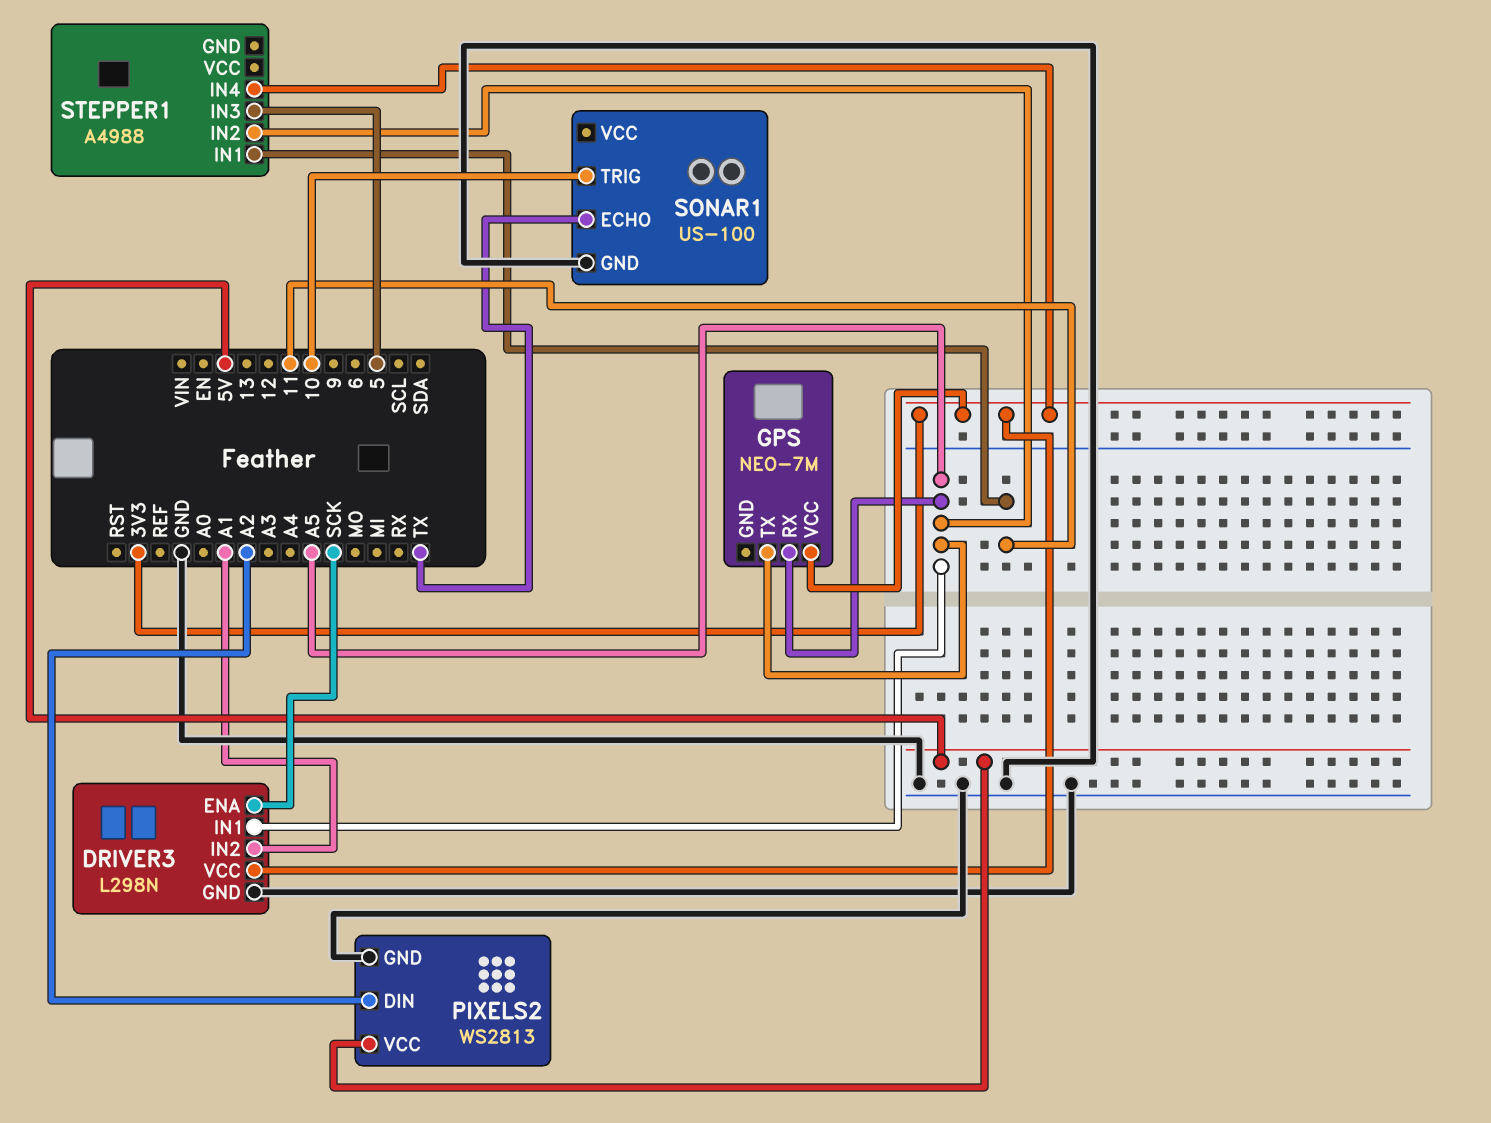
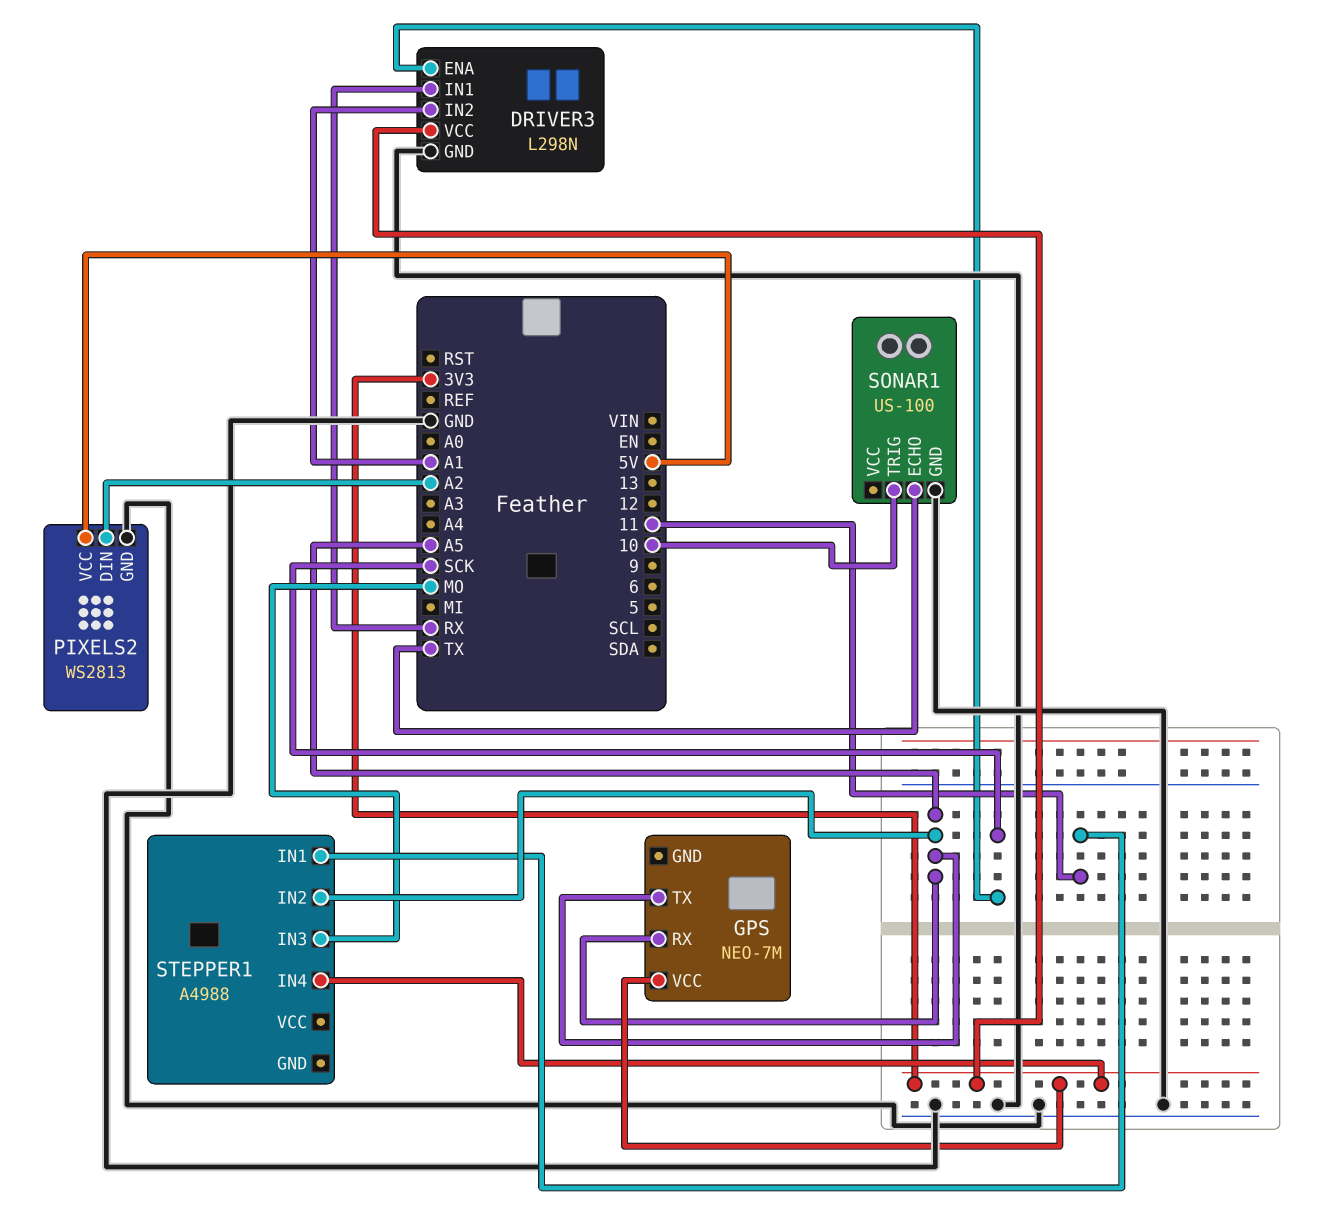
DRIVER3 pin IN1: A5 -> RX
STEPPER1 pin IN3: 5 -> MO

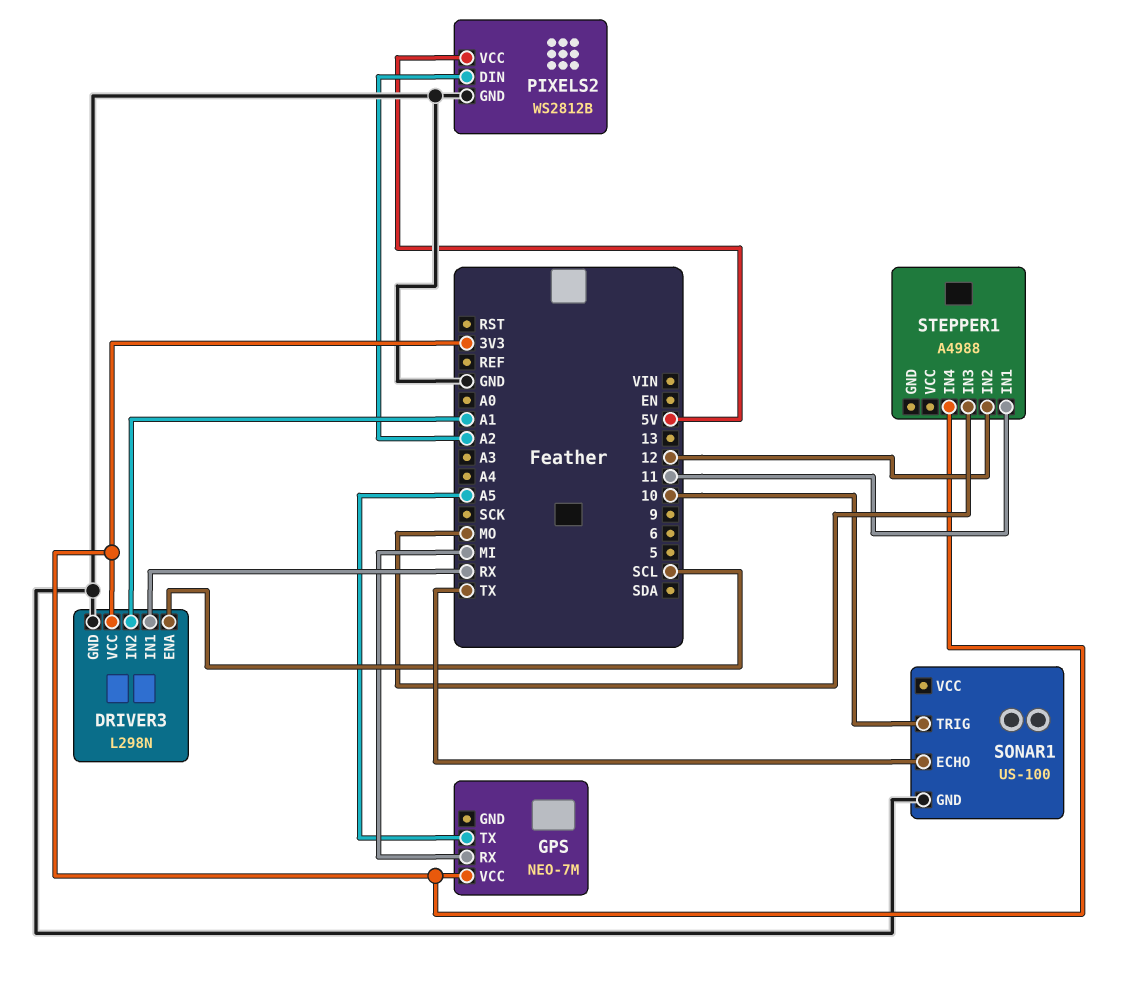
DRIVER3 pin ENA: SCK -> SCL
GPS pin RX: A5 -> MI
PIXELS2: WS2813 -> WS2812B
STEPPER1 pin IN2: A5 -> 12

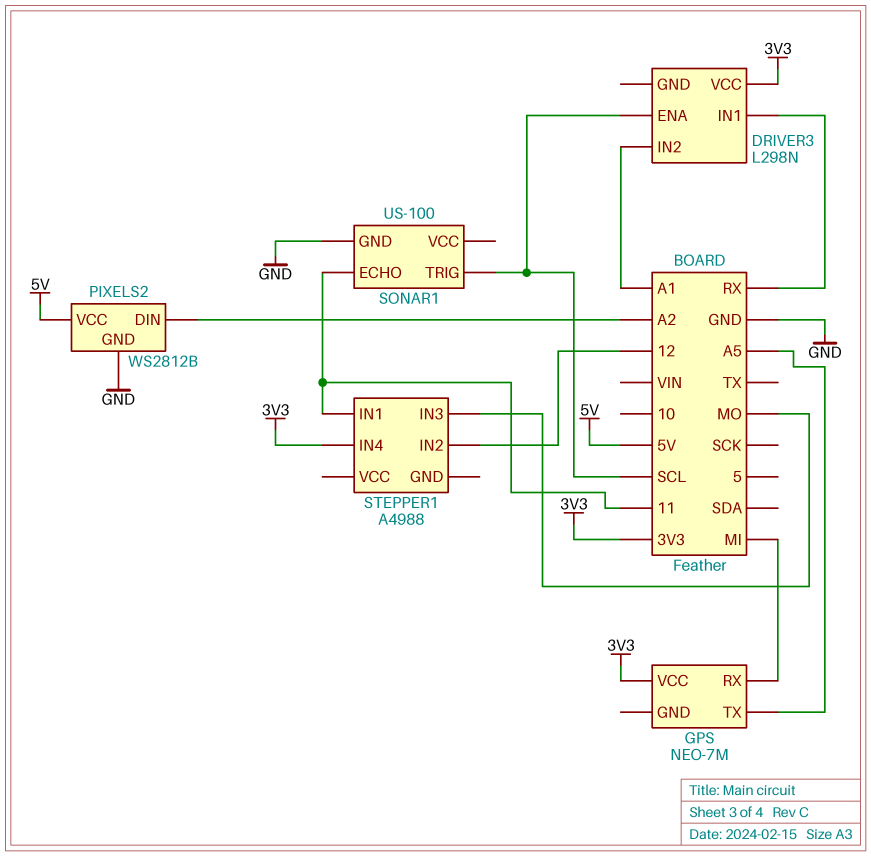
DRIVER3 pin GND: GND -> none
SONAR1 pin ECHO: TX -> 11
SONAR1 pin TRIG: 10 -> SCL

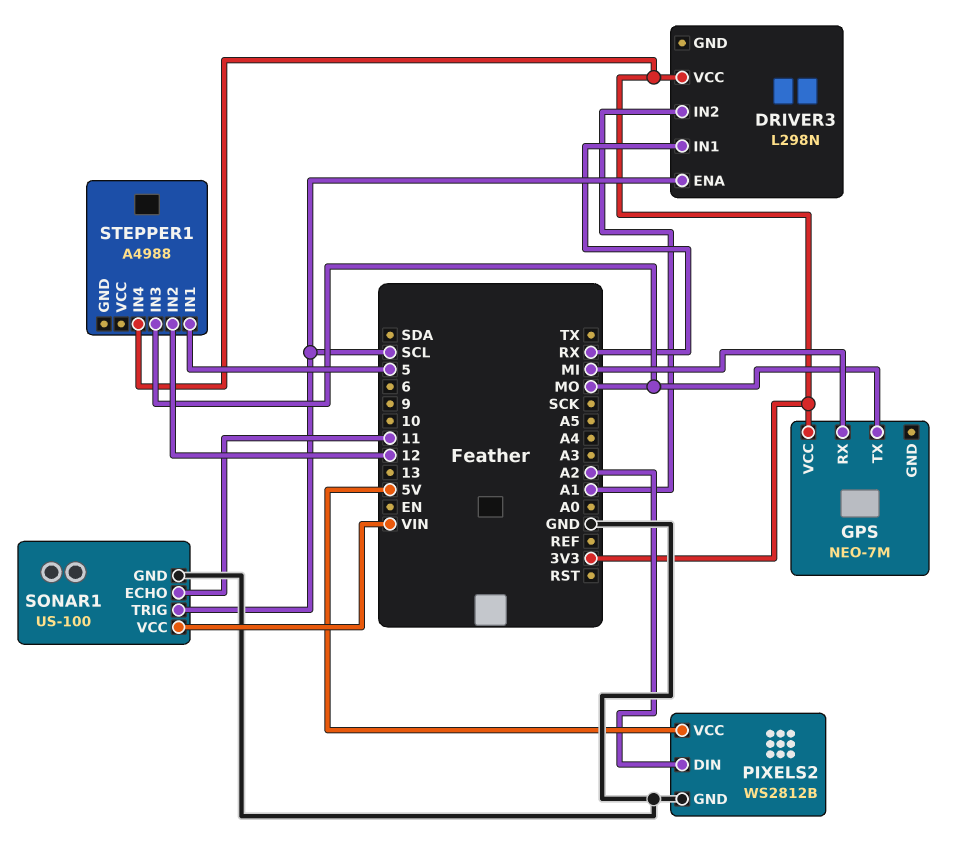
GPS pin TX: A5 -> MO
SONAR1 pin VCC: none -> VIN
STEPPER1 pin IN1: 11 -> 5

